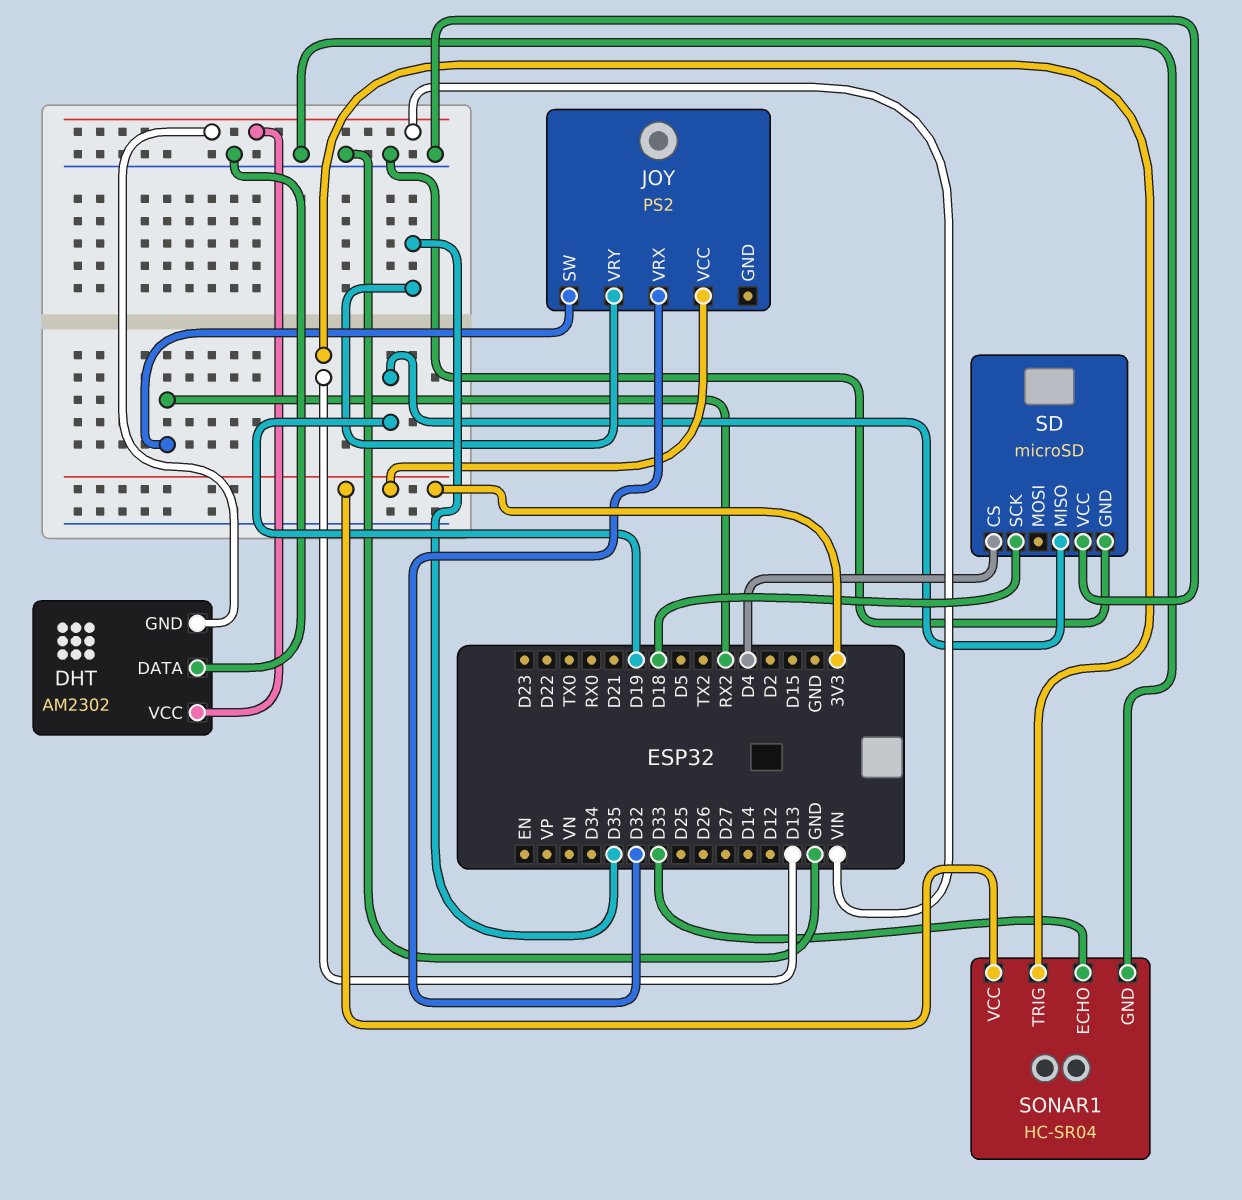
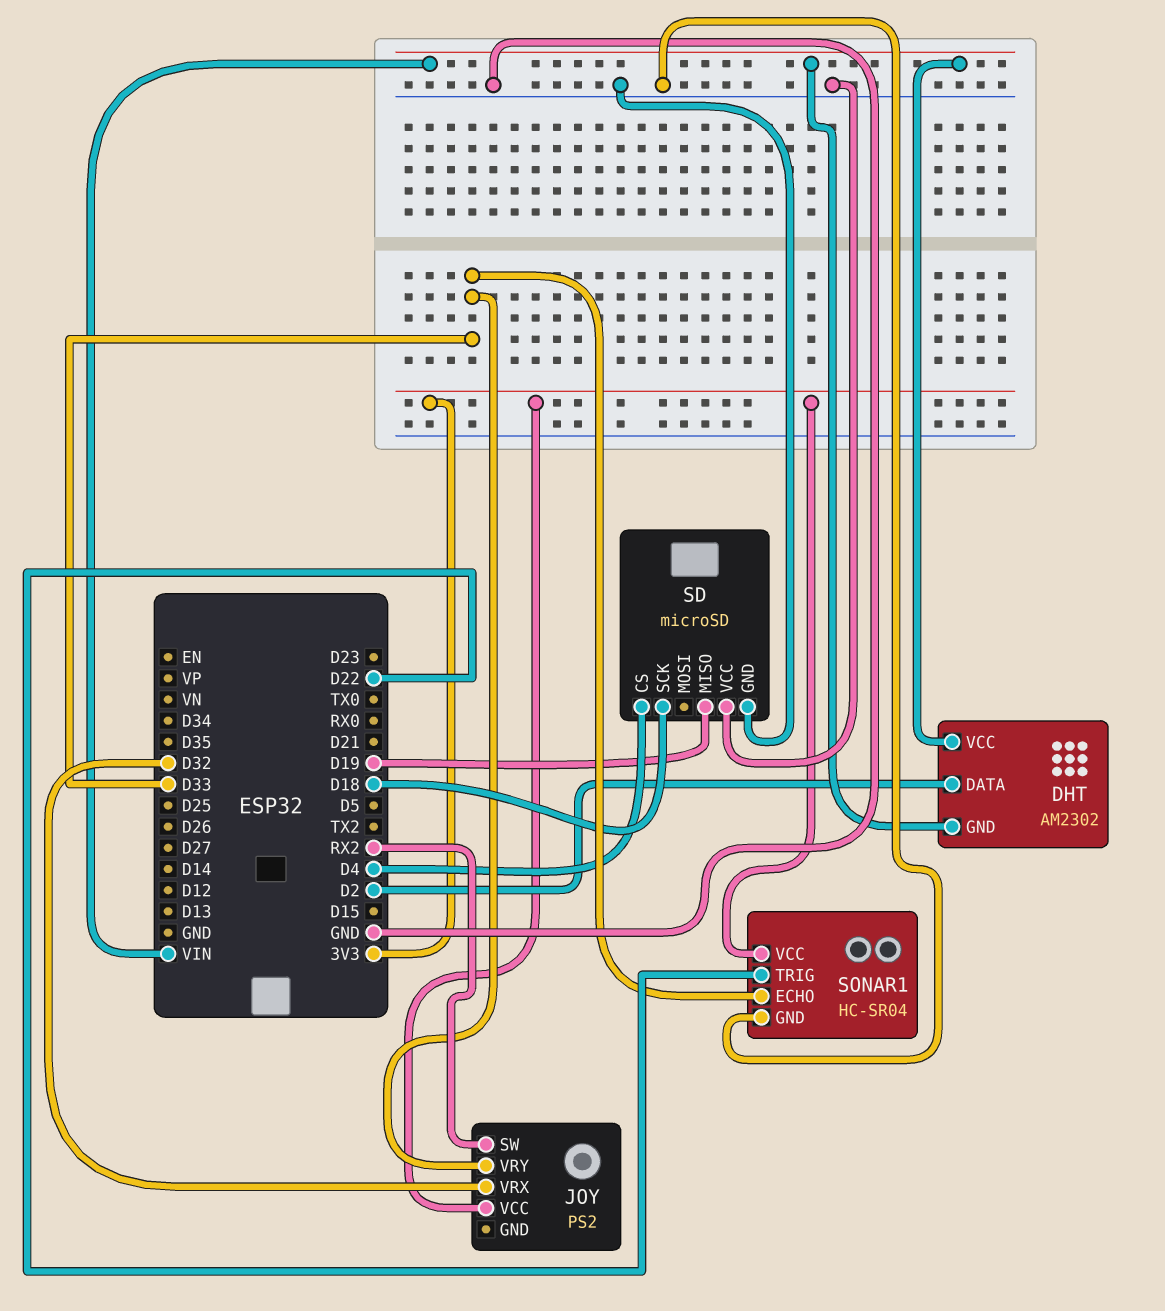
DHT pin DATA: GND -> D2
JOY pin VRY: D35 -> D33
SONAR1 pin TRIG: D13 -> D22

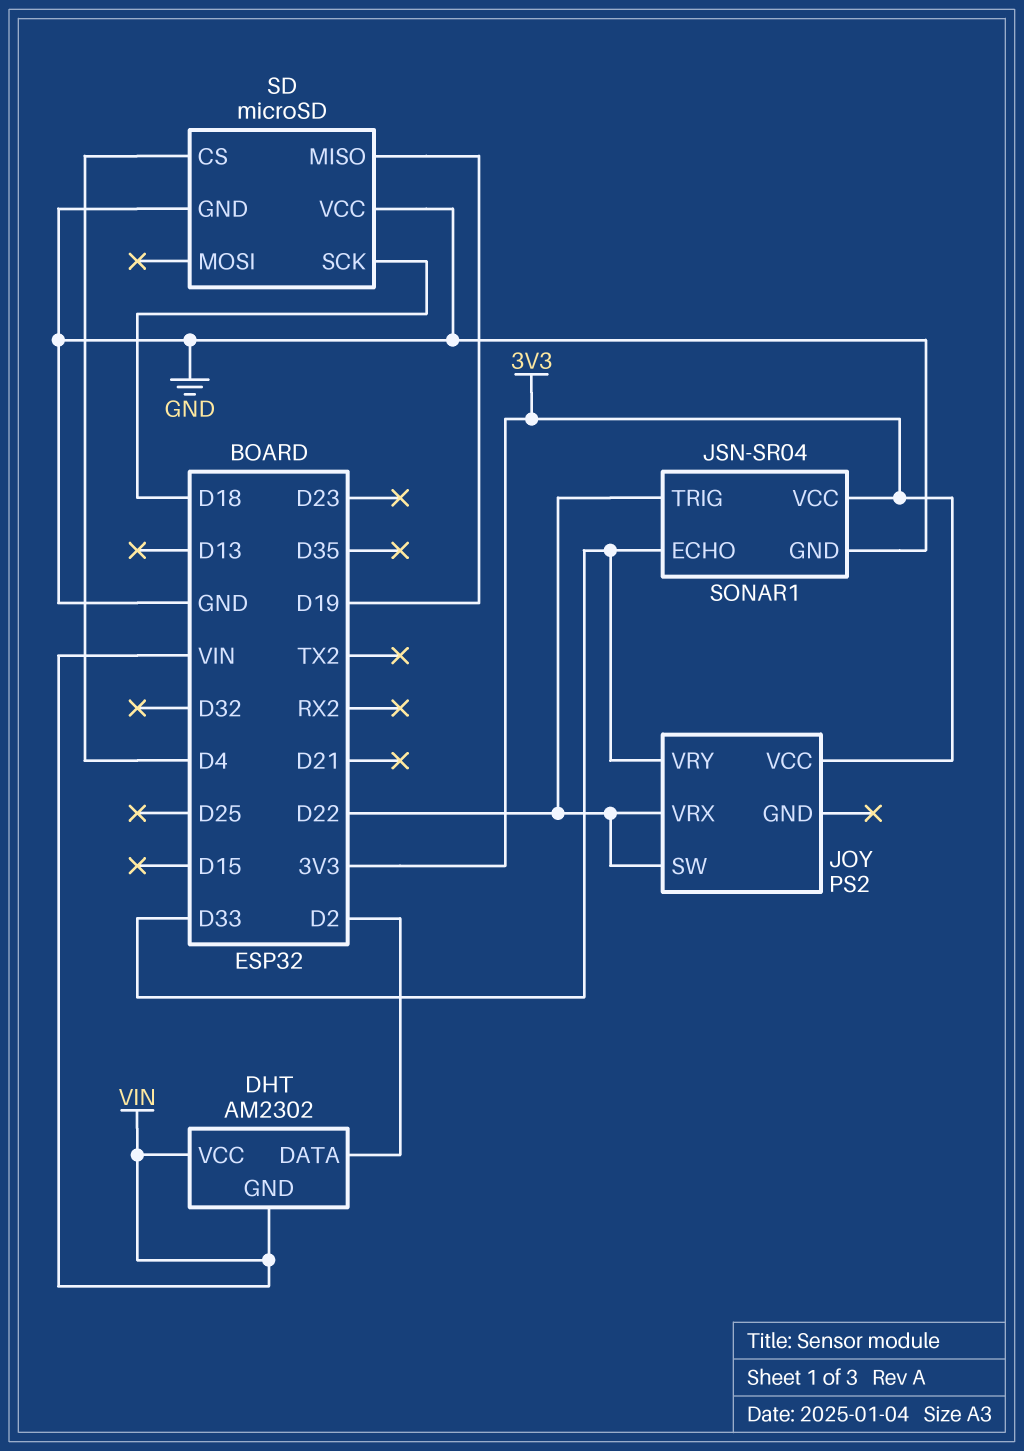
JOY pin SW: RX2 -> D22
JOY pin VRX: D32 -> D22
SONAR1: HC-SR04 -> JSN-SR04

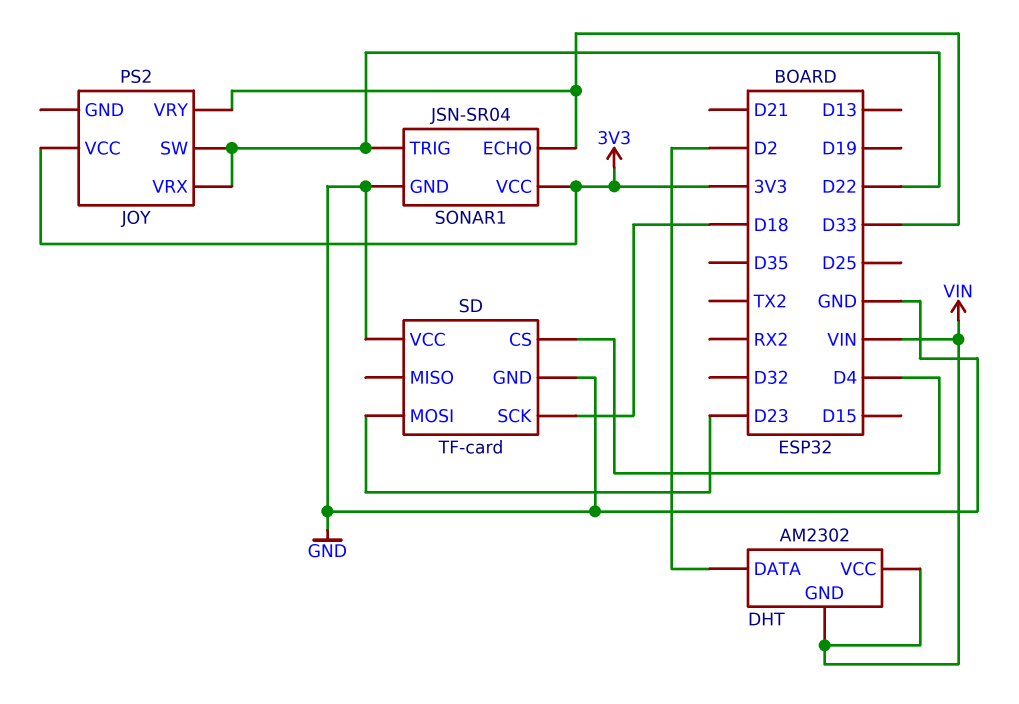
SD: microSD -> TF-card
SD pin MISO: D19 -> none
SD pin MOSI: none -> D23

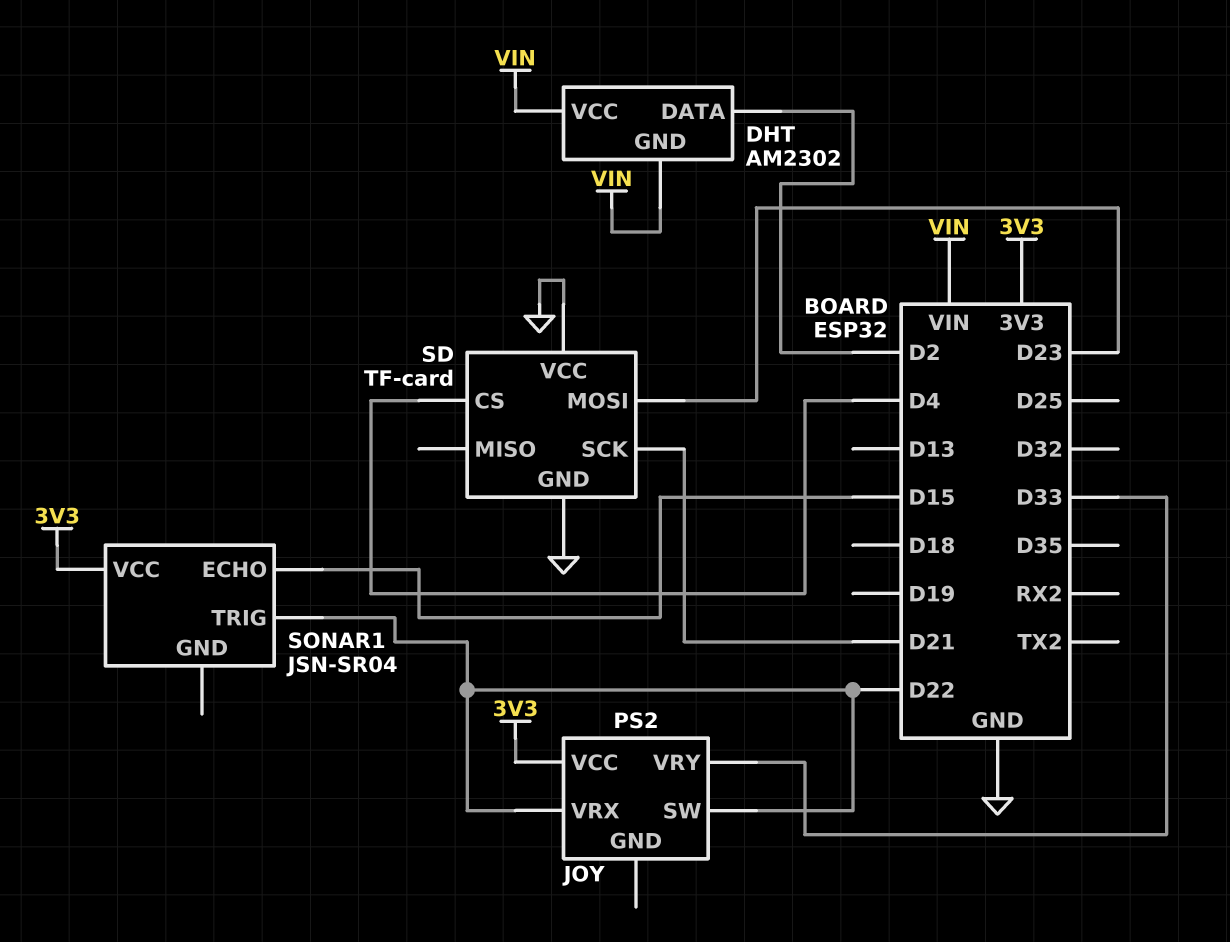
SD pin SCK: D18 -> D21
SONAR1 pin ECHO: D33 -> D15
SONAR1 pin GND: GND -> none

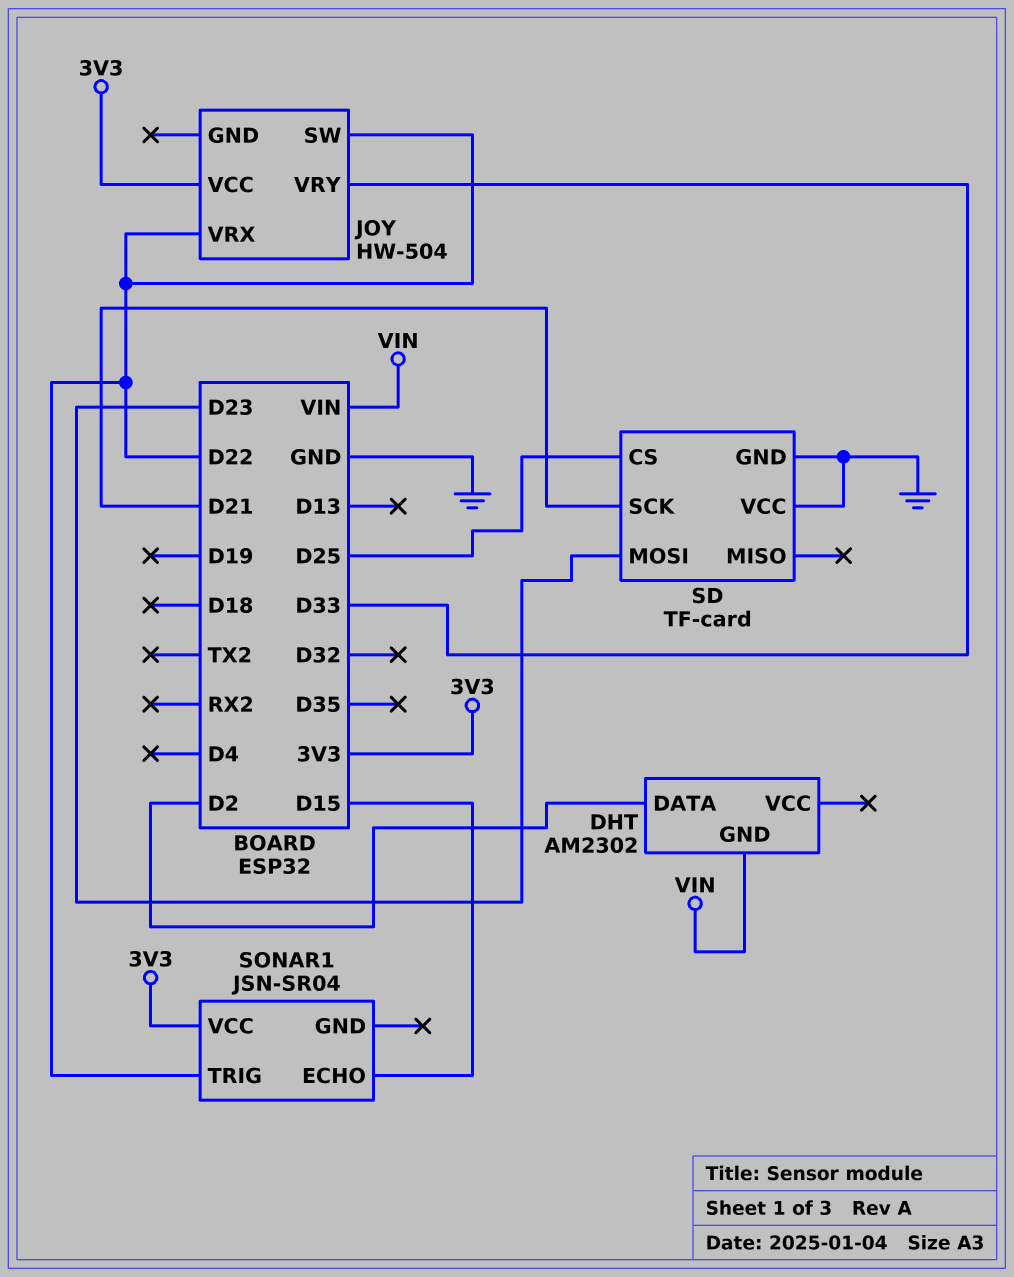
DHT pin VCC: VIN -> none
JOY: PS2 -> HW-504
SD pin CS: D4 -> D25

